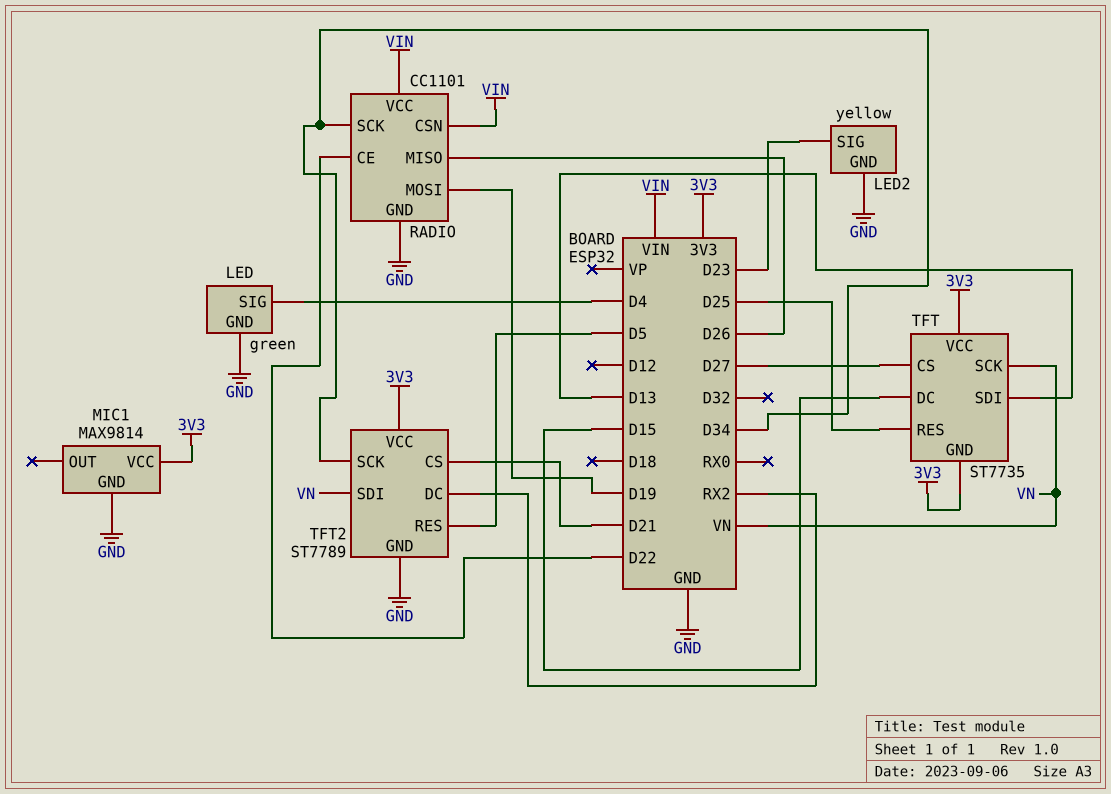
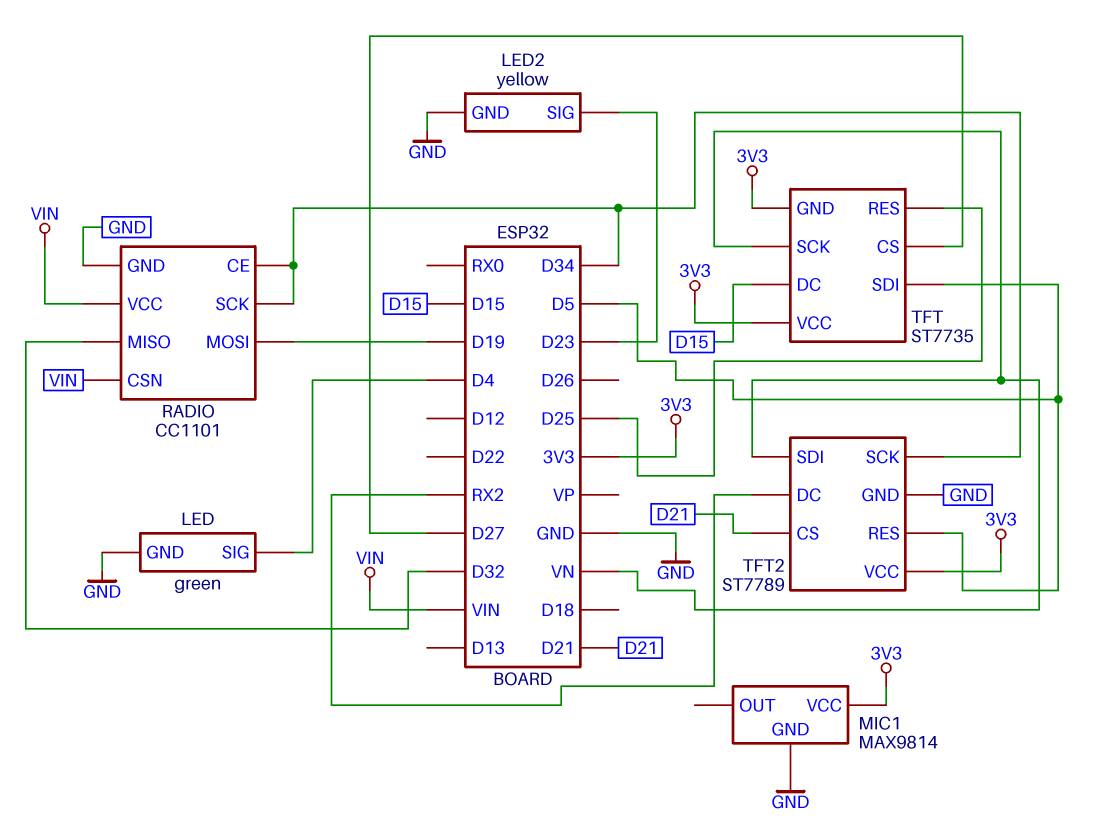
RADIO pin CE: D22 -> D34
RADIO pin MISO: D26 -> D32
TFT pin SDI: D13 -> D5

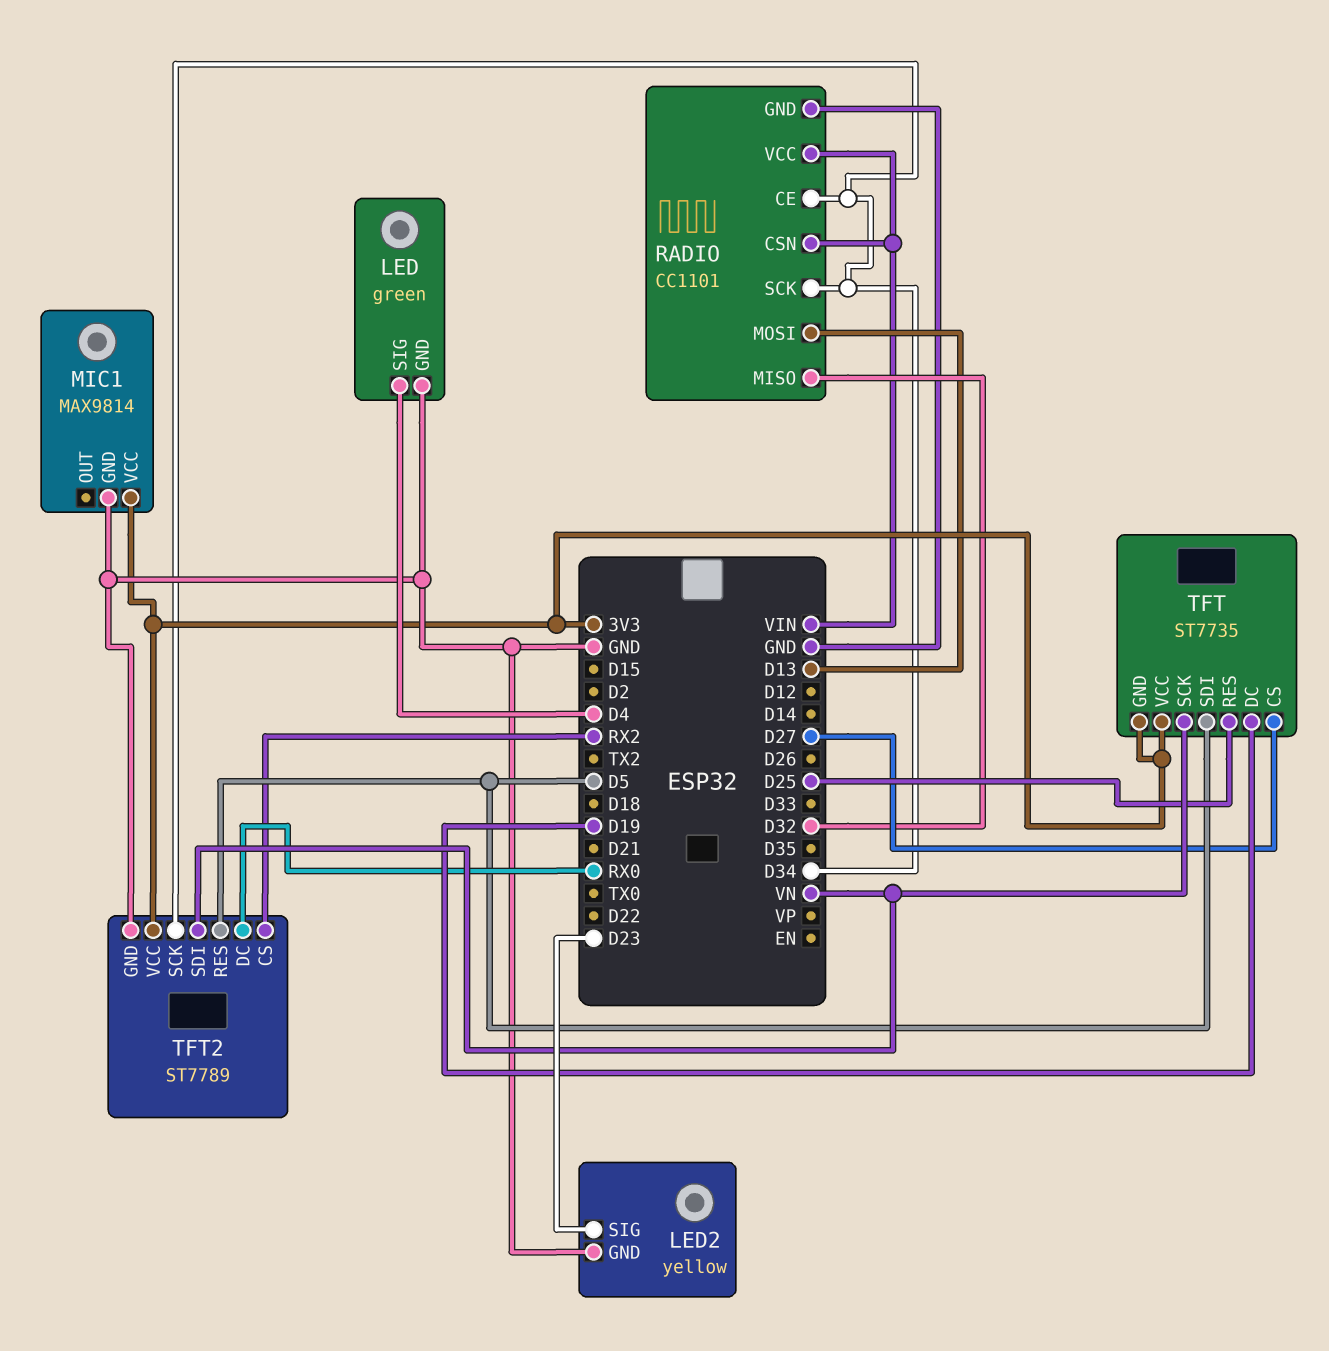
RADIO pin MOSI: D19 -> D13
TFT pin DC: D15 -> D19
TFT2 pin CS: D21 -> RX2
TFT2 pin DC: RX2 -> RX0

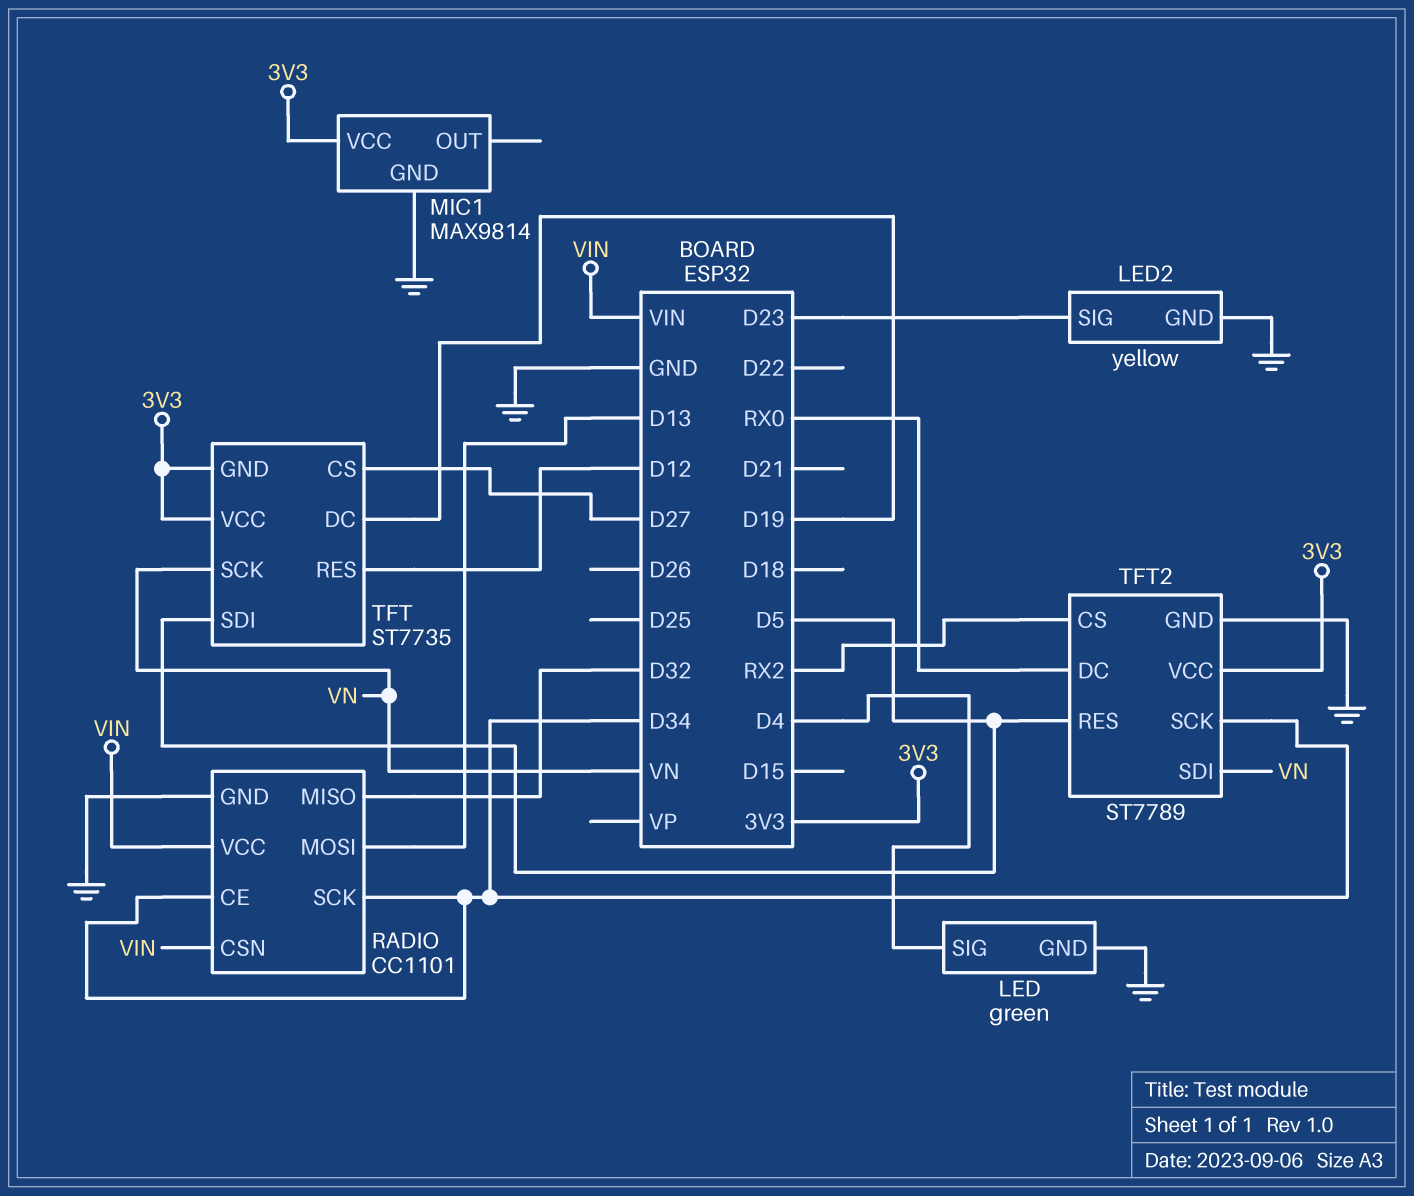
TFT pin RES: D25 -> D12

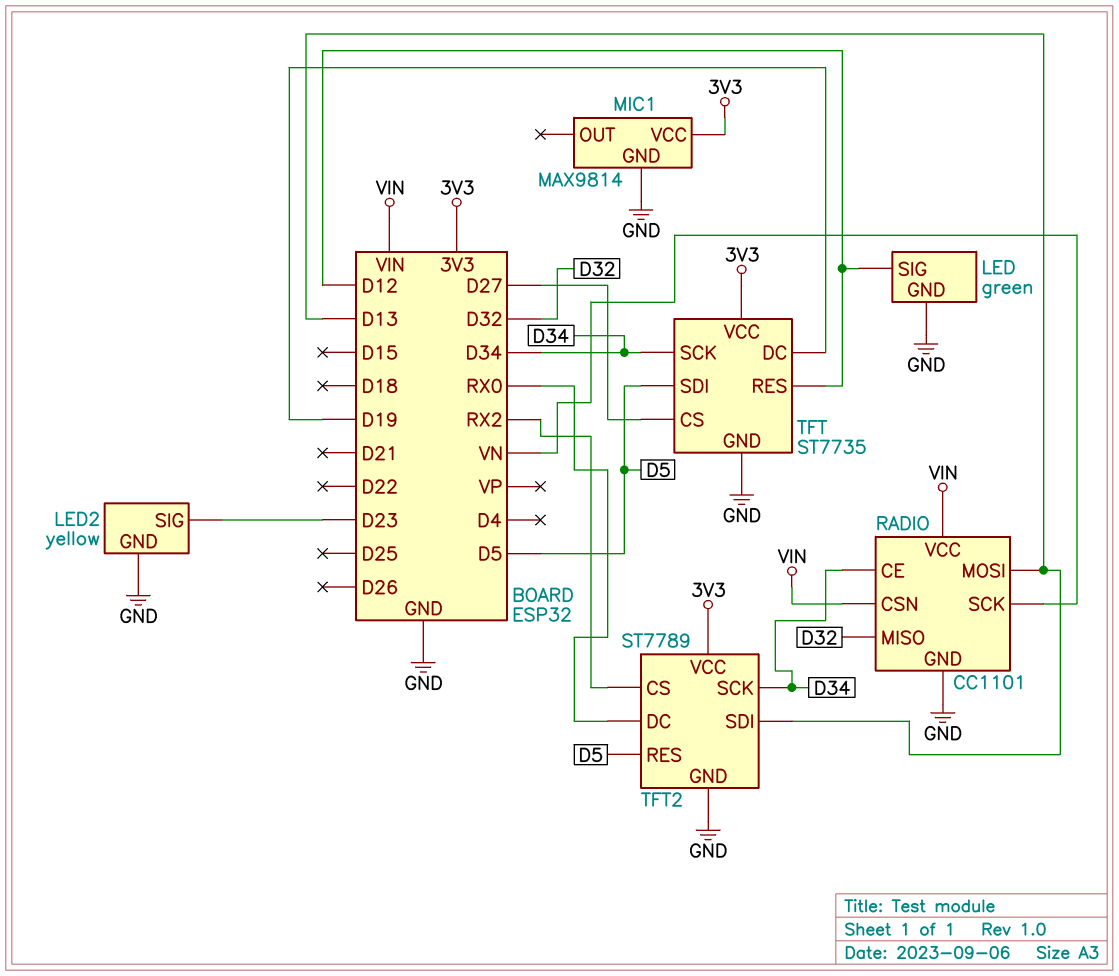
LED pin SIG: D4 -> D12
RADIO pin SCK: D34 -> VN
TFT pin GND: 3V3 -> GND
TFT pin SCK: VN -> D34
TFT2 pin SDI: VN -> D13

